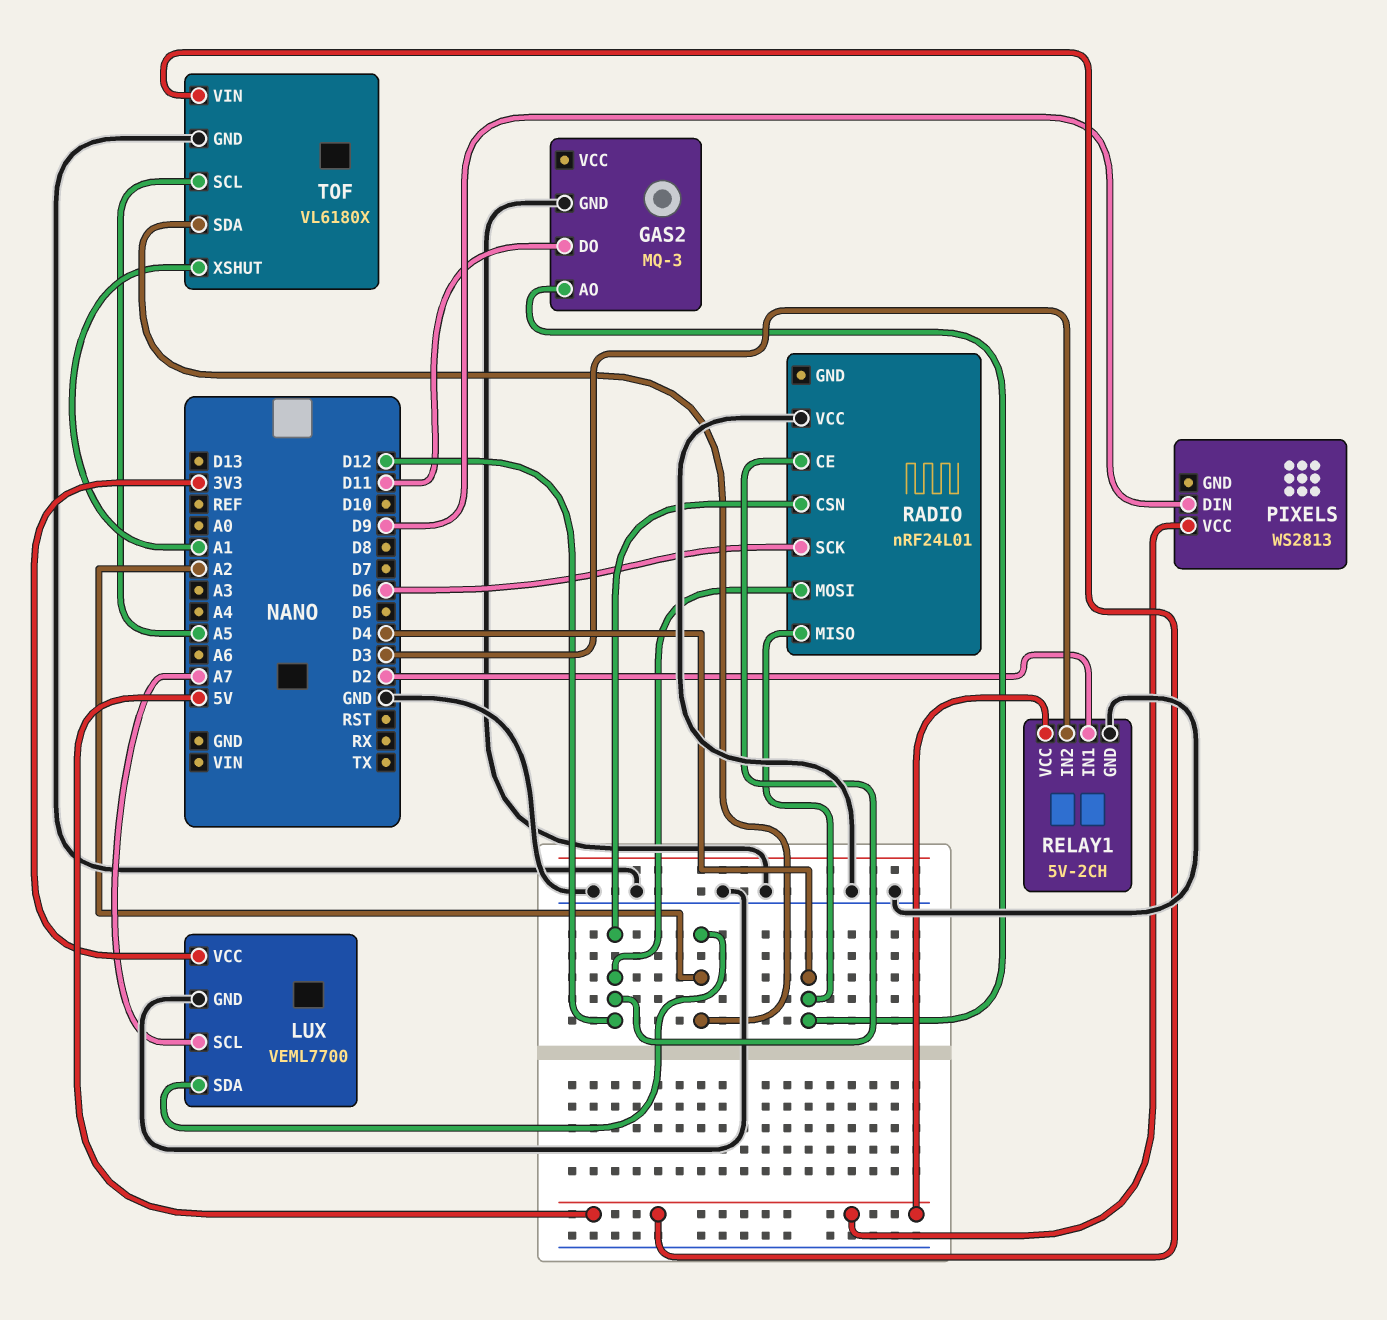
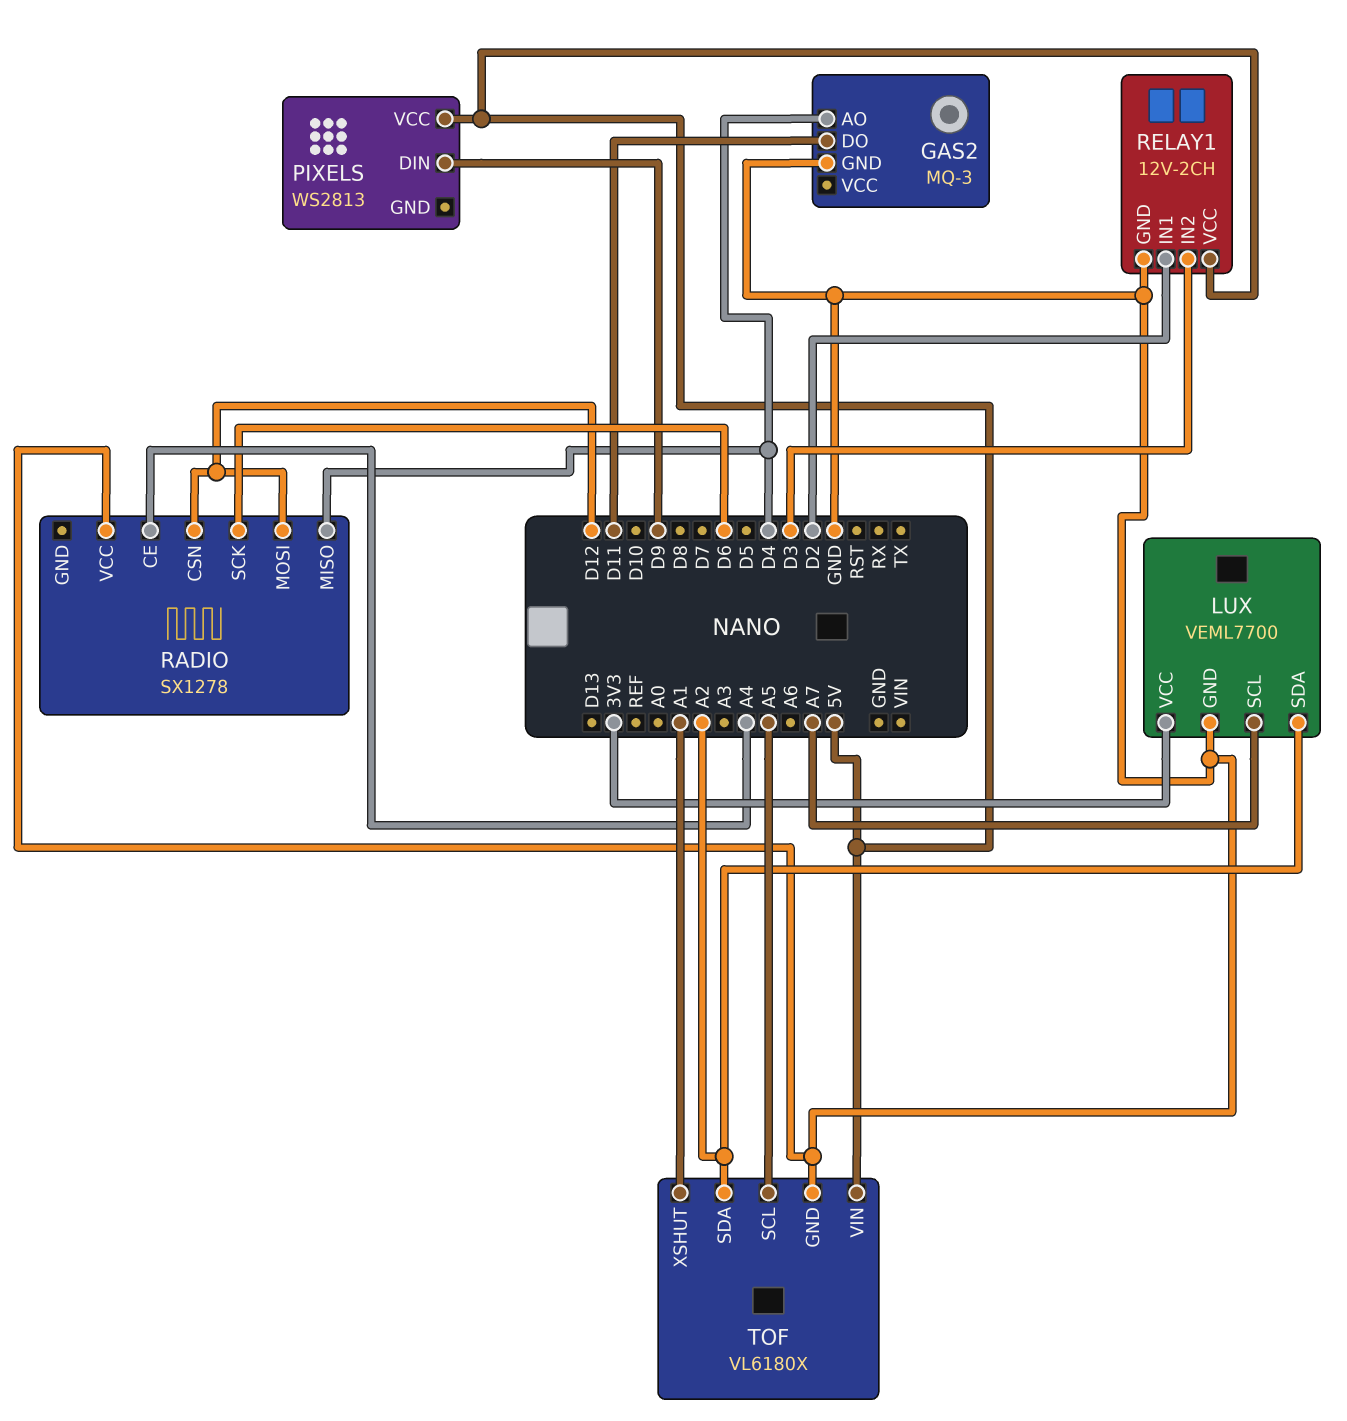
RADIO: nRF24L01 -> SX1278
RADIO pin CE: D12 -> A4
RELAY1: 5V-2CH -> 12V-2CH

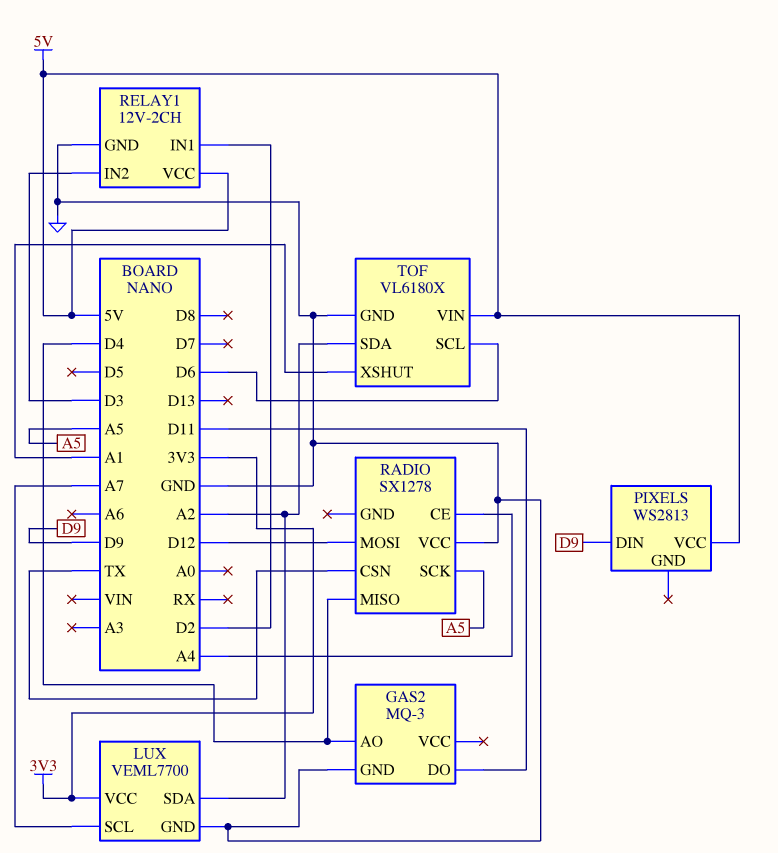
RADIO pin CSN: D12 -> TX
RADIO pin SCK: D6 -> A5
TOF pin SCL: A5 -> D6

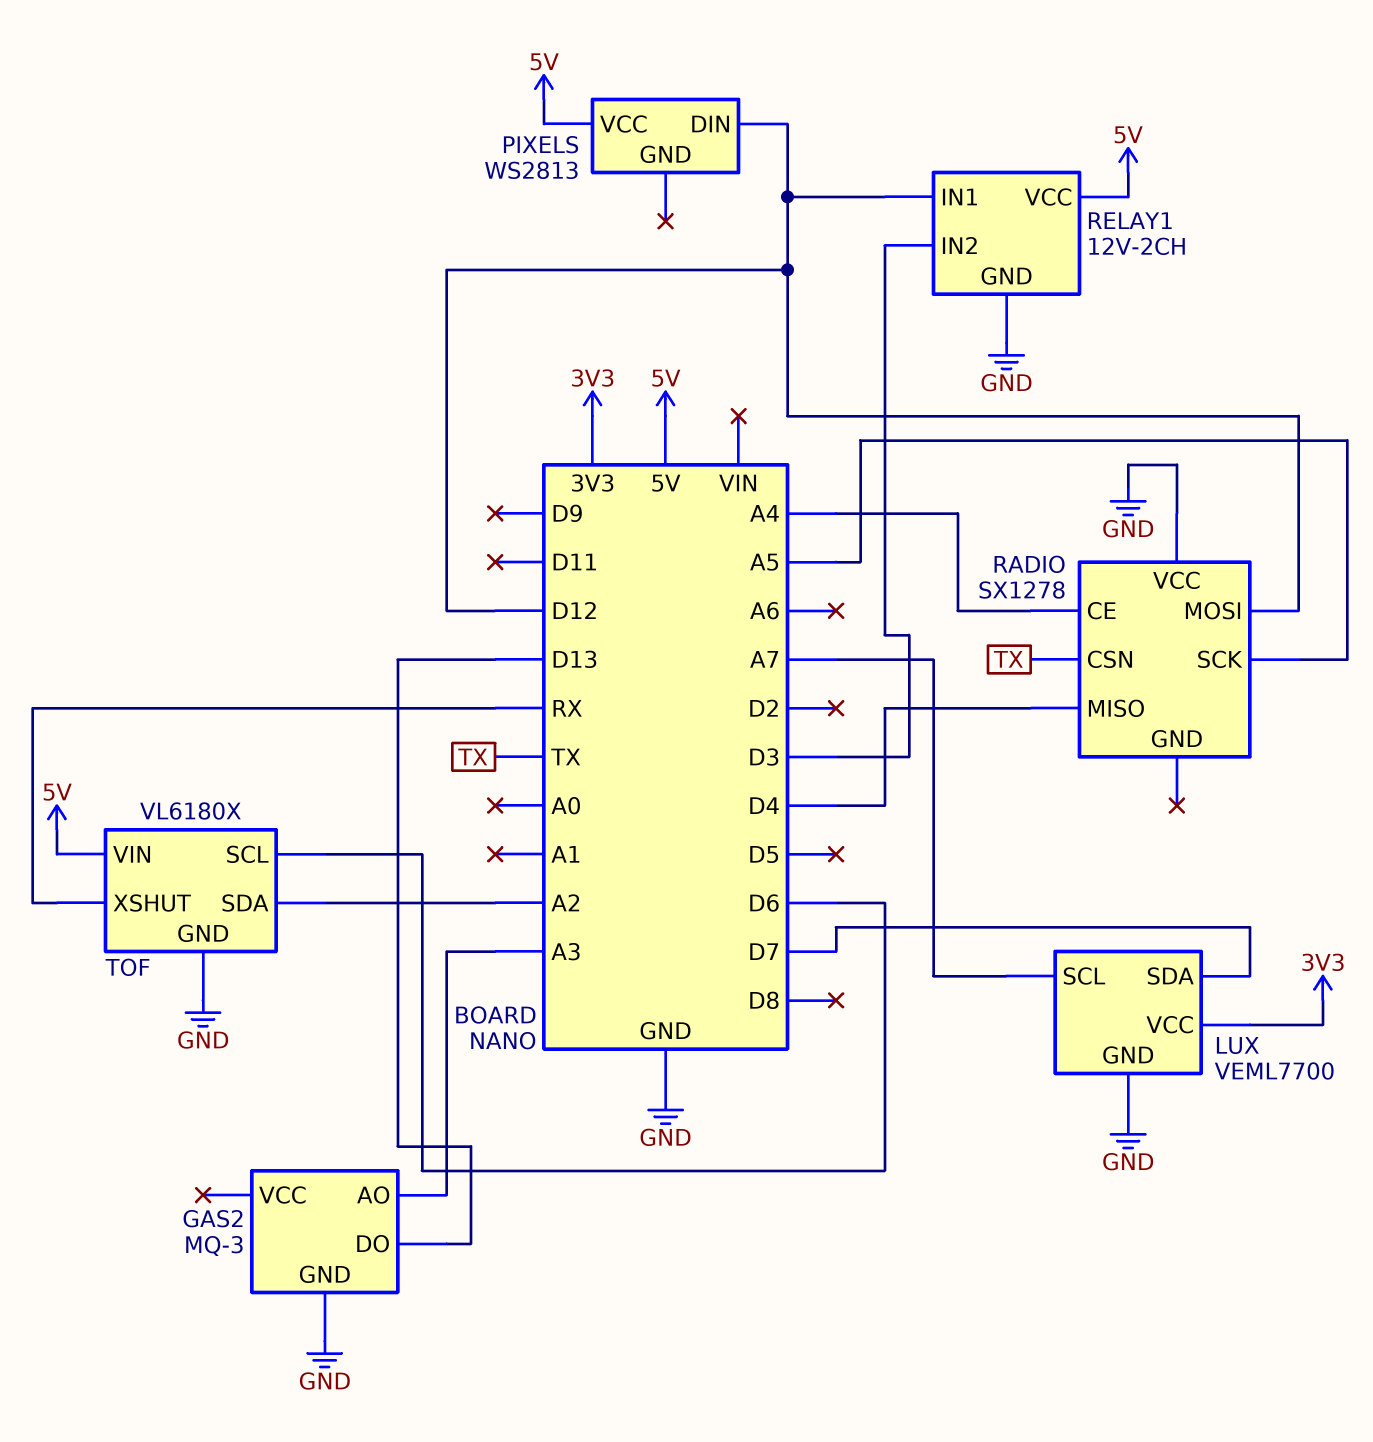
GAS2 pin AO: D4 -> A3
GAS2 pin DO: D11 -> D13
LUX pin SDA: A2 -> D7
PIXELS pin DIN: D9 -> D12
RELAY1 pin IN1: D2 -> D12
TOF pin XSHUT: A1 -> RX

